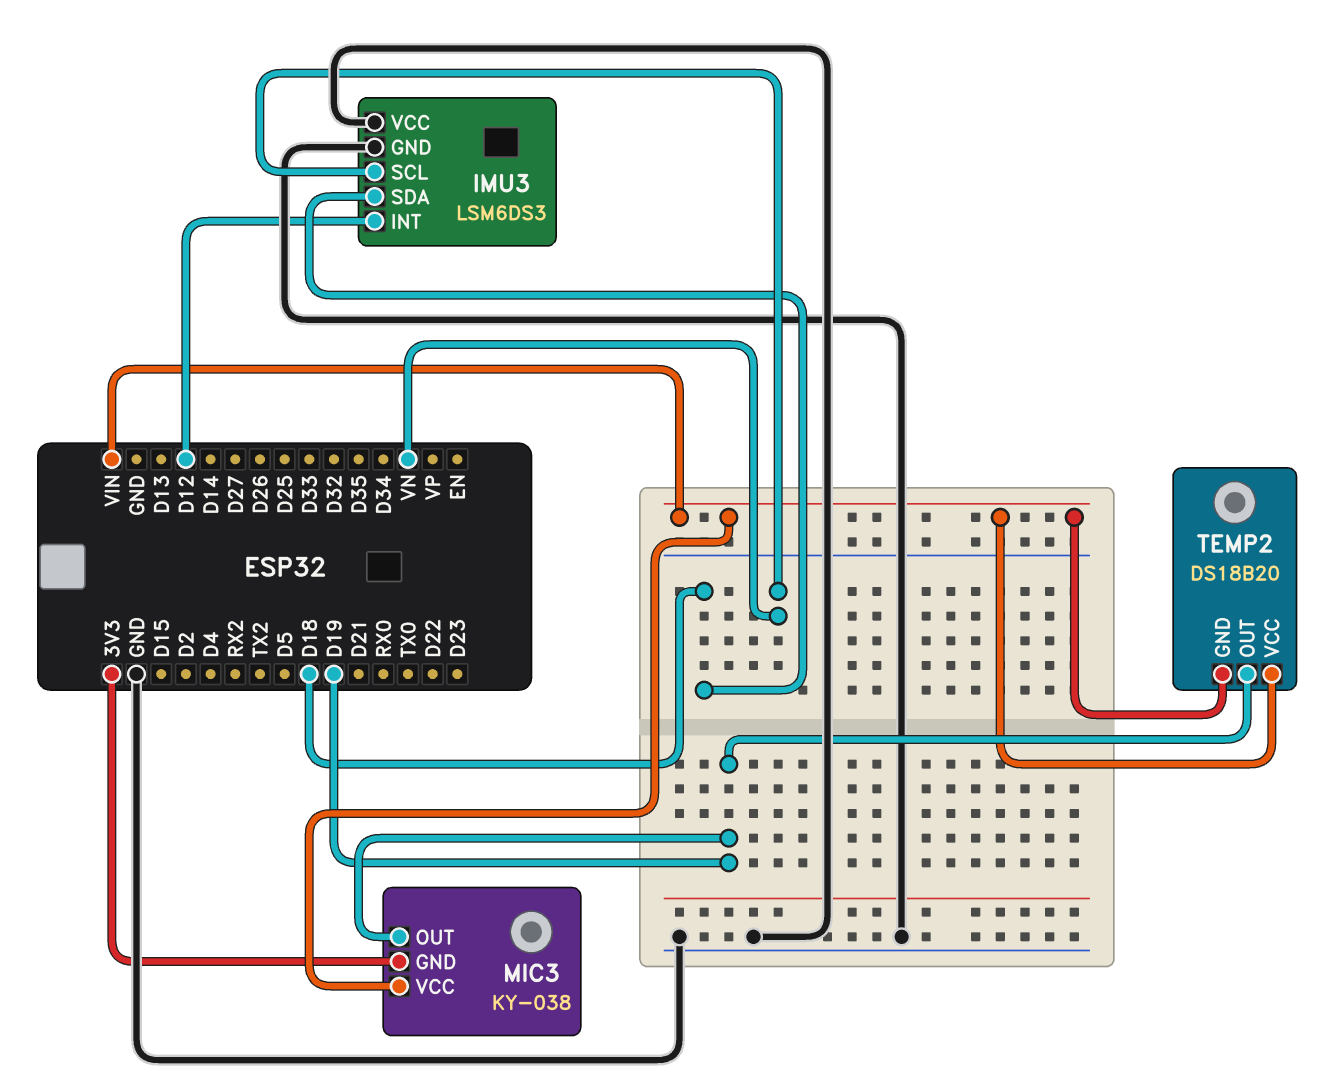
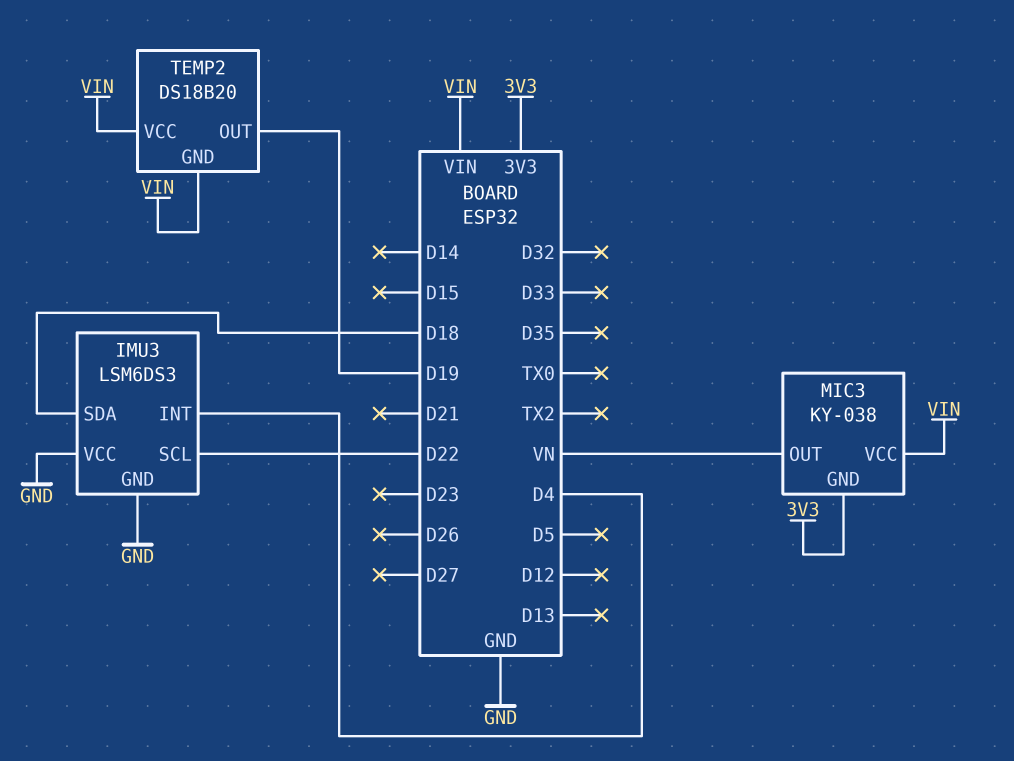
IMU3 pin INT: D12 -> D4
IMU3 pin SCL: VN -> D22
MIC3 pin OUT: D19 -> VN

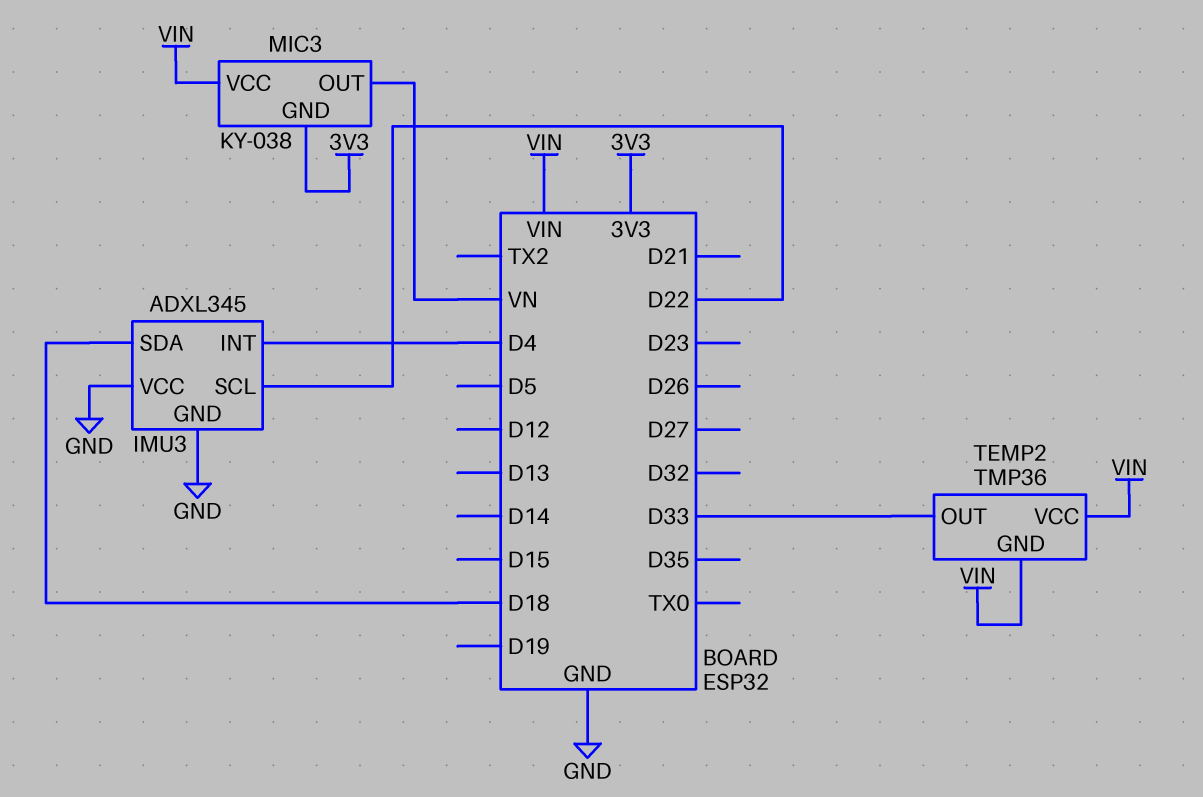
IMU3: LSM6DS3 -> ADXL345
TEMP2: DS18B20 -> TMP36
TEMP2 pin OUT: D19 -> D33

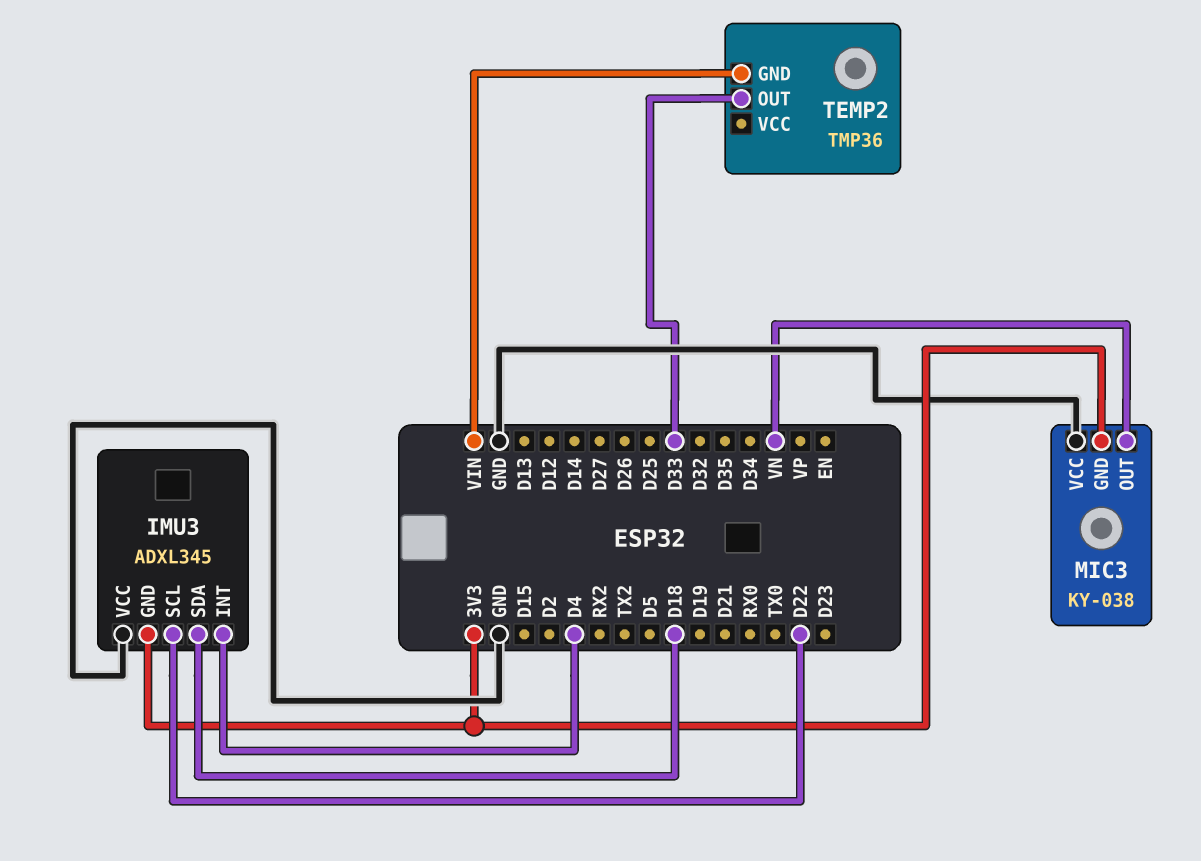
IMU3 pin GND: GND -> 3V3
MIC3 pin VCC: VIN -> GND
TEMP2 pin VCC: VIN -> none

